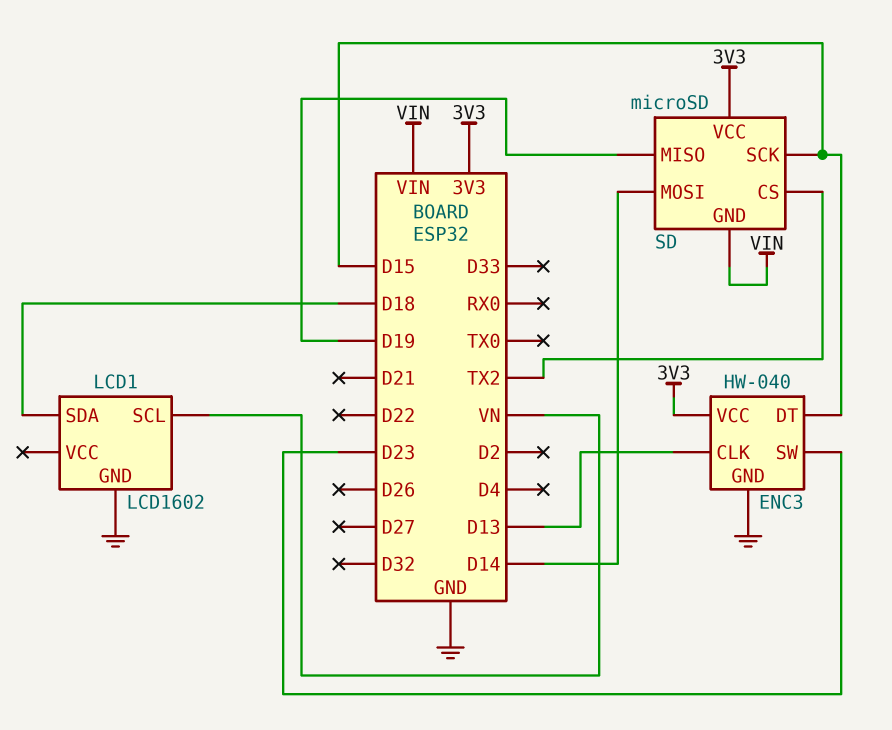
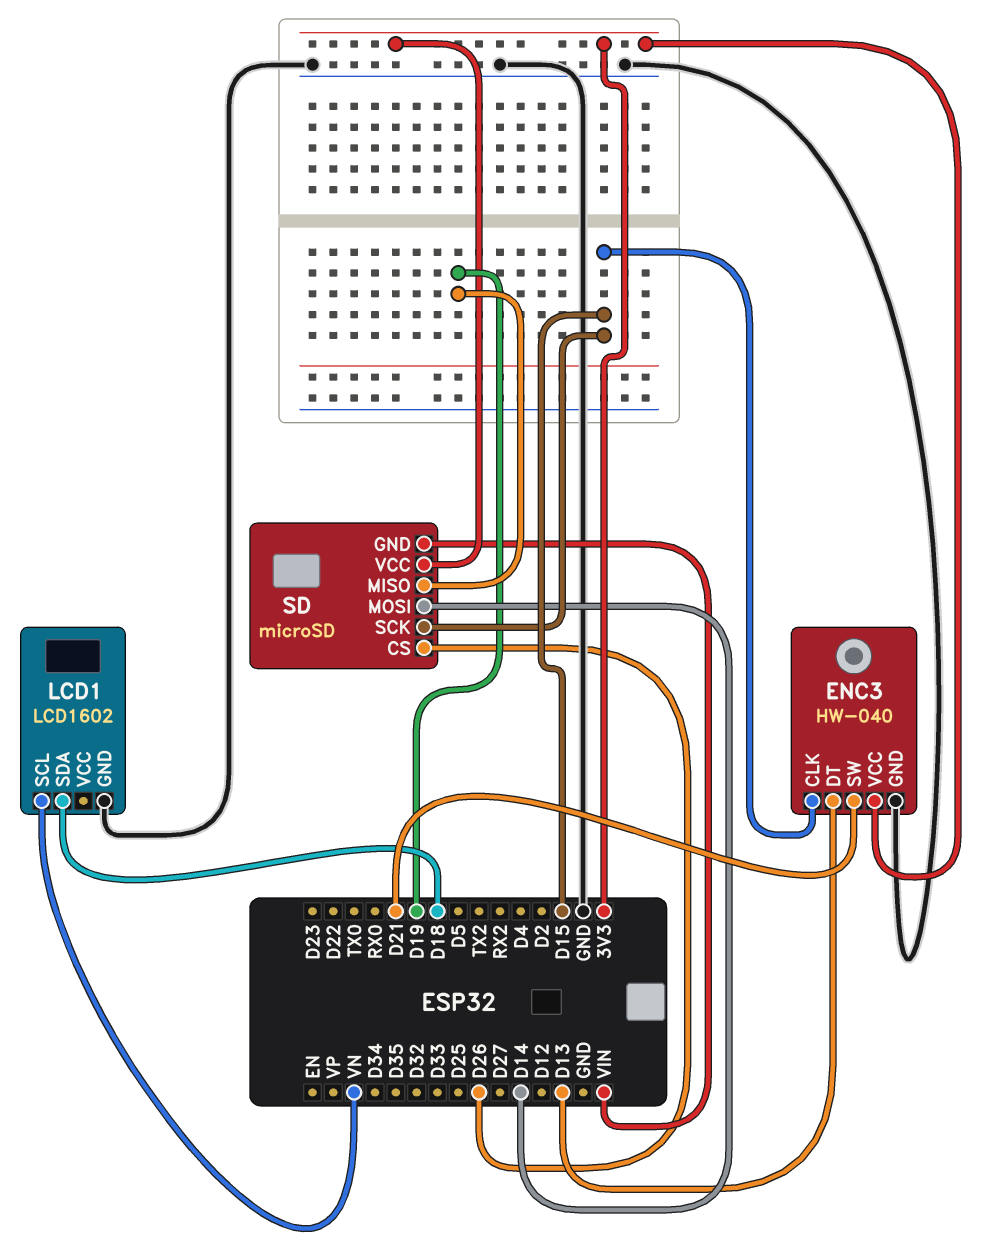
ENC3 pin CLK: D13 -> D15
ENC3 pin DT: D15 -> D13
ENC3 pin SW: D23 -> D21
SD pin CS: TX2 -> D26

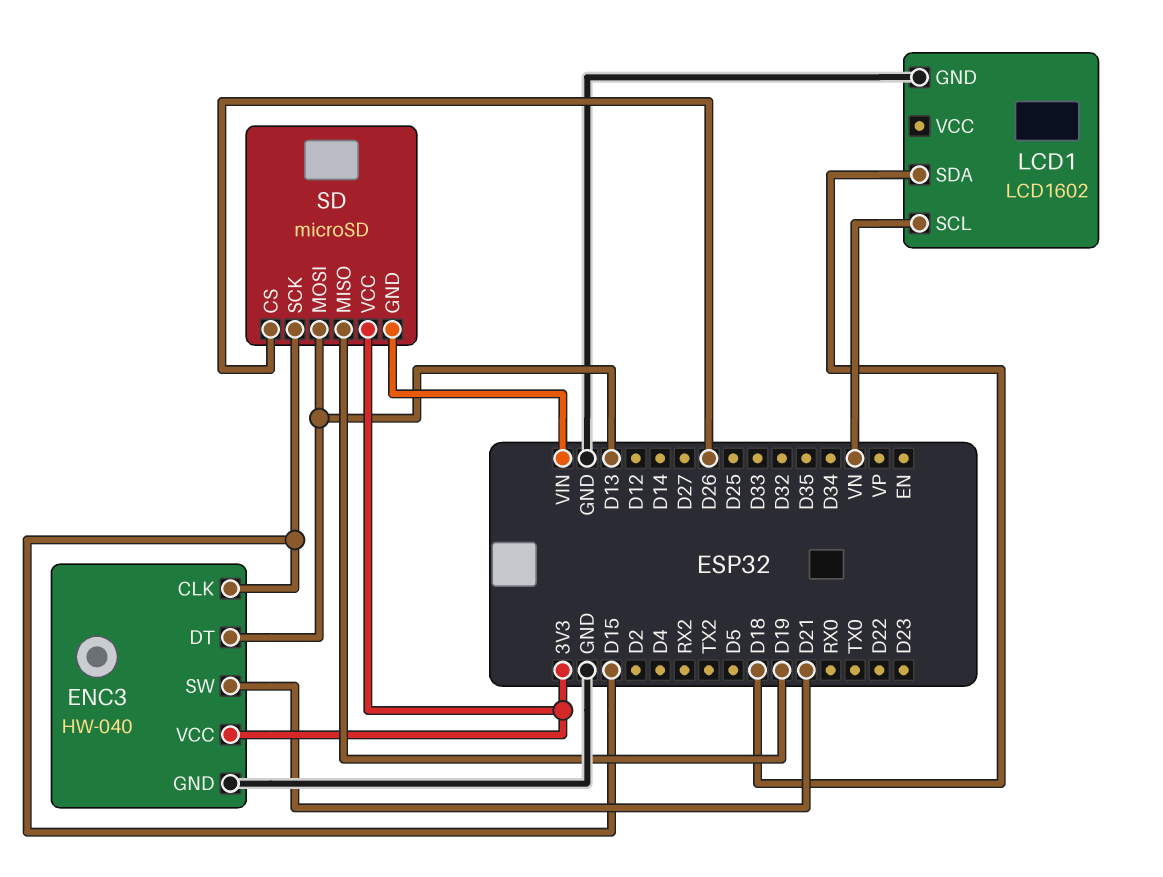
SD pin MOSI: D14 -> D13

